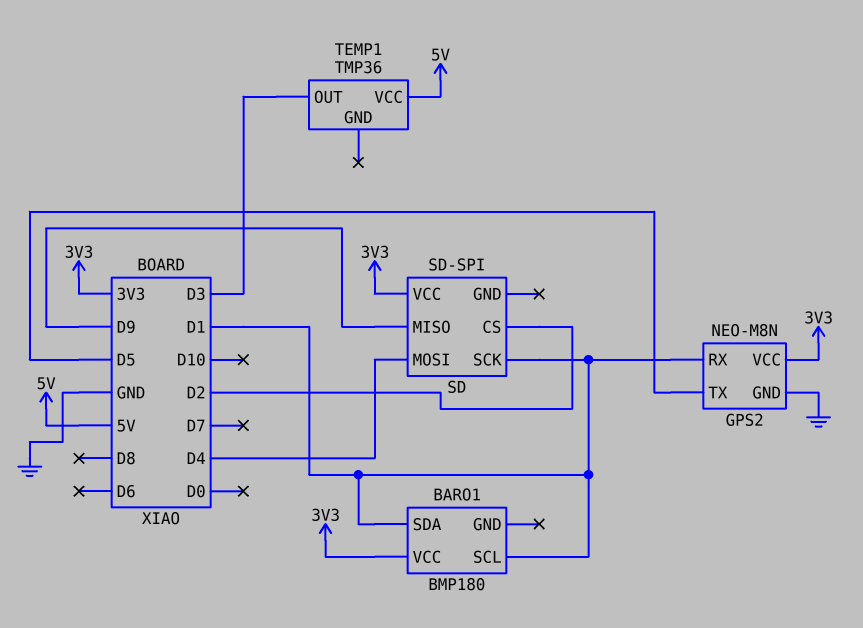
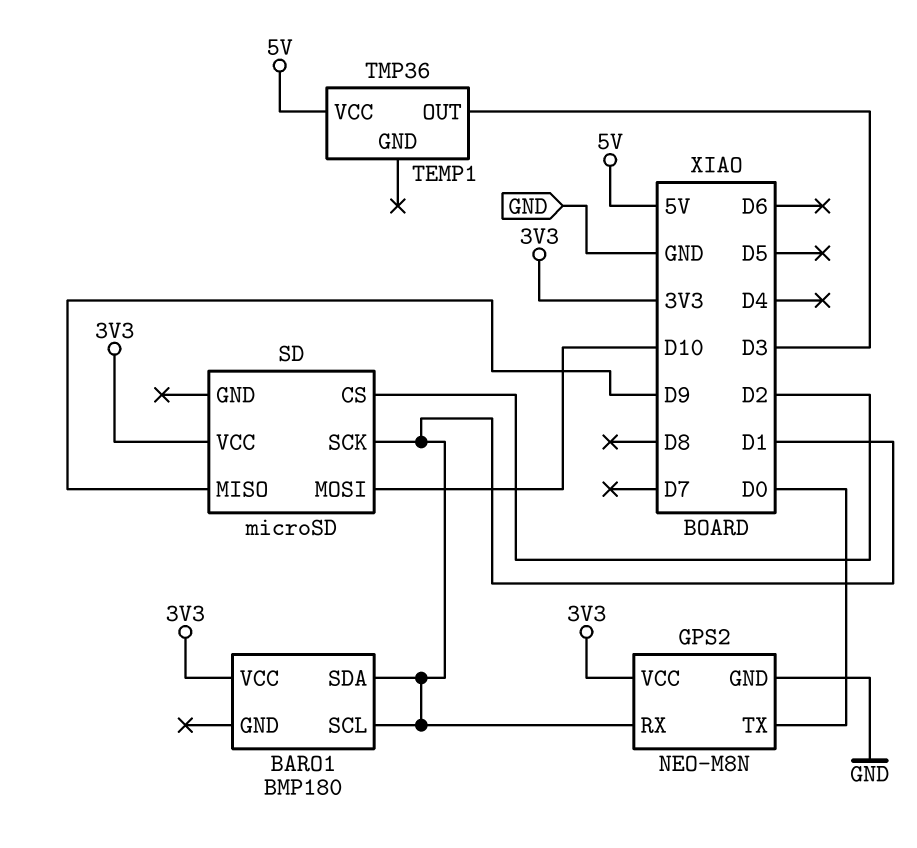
GPS2 pin TX: D5 -> D0
SD: SD-SPI -> microSD
SD pin MOSI: D4 -> D10

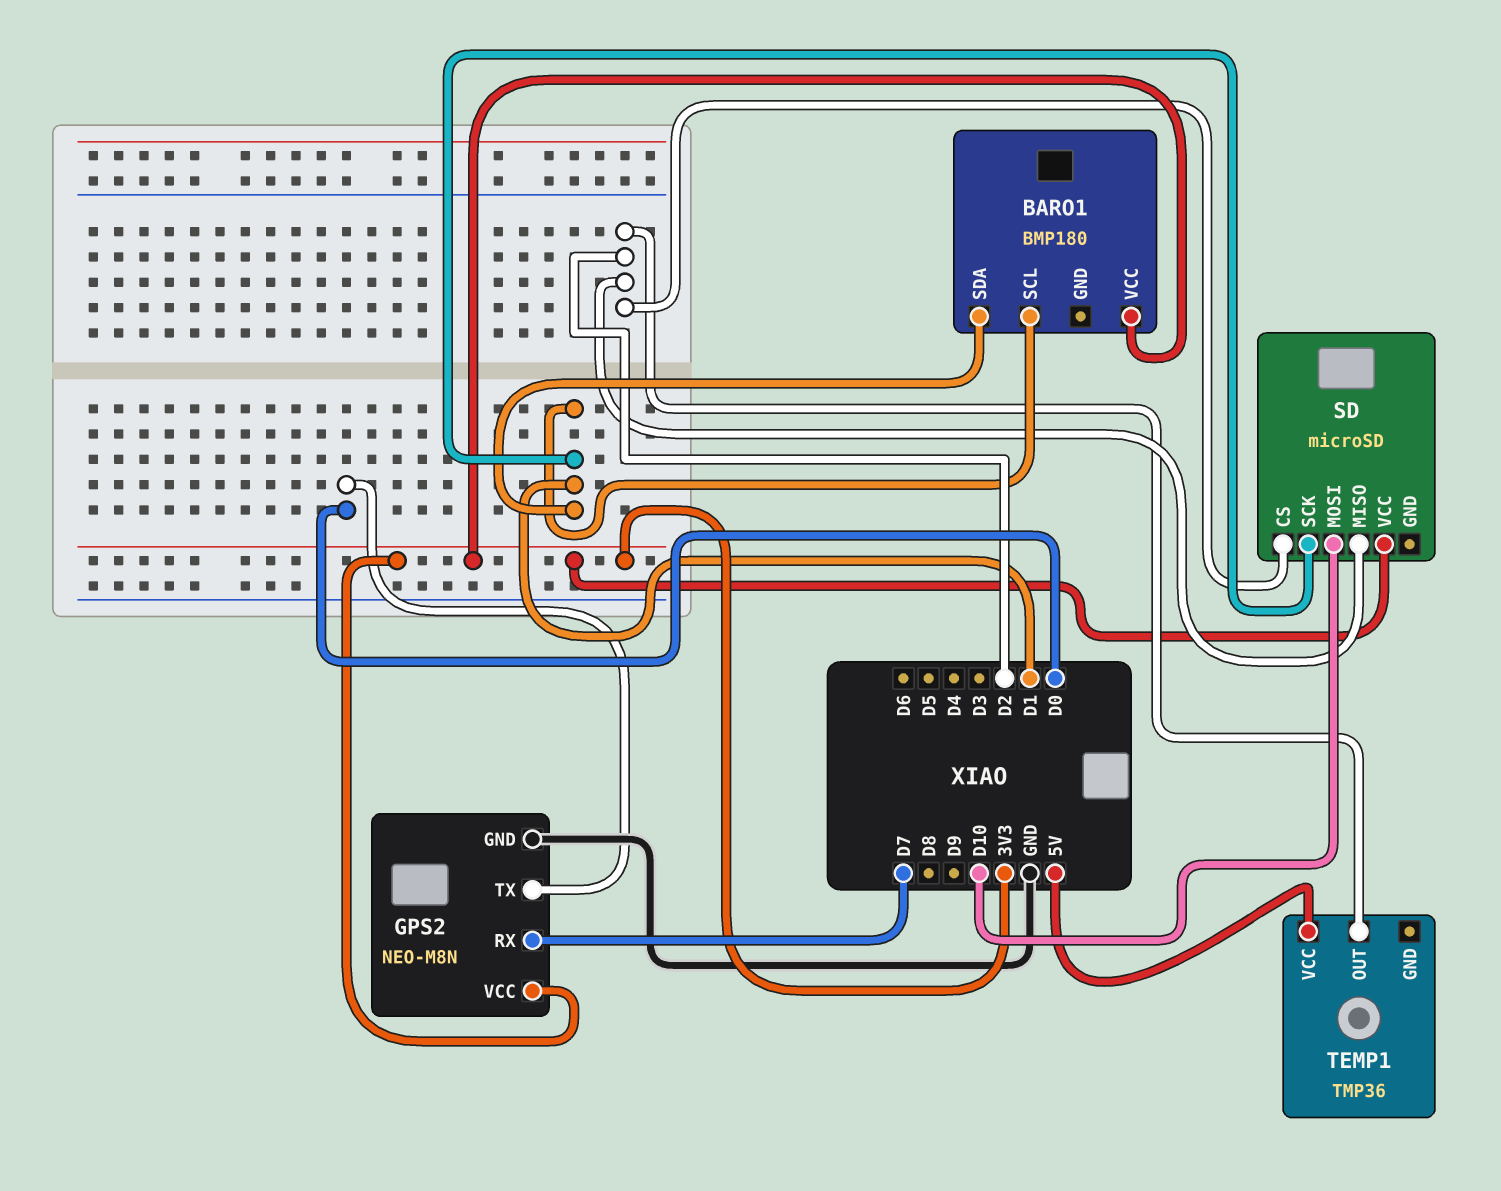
GPS2 pin RX: D1 -> D7
SD pin MISO: D9 -> D2
TEMP1 pin OUT: D3 -> D2

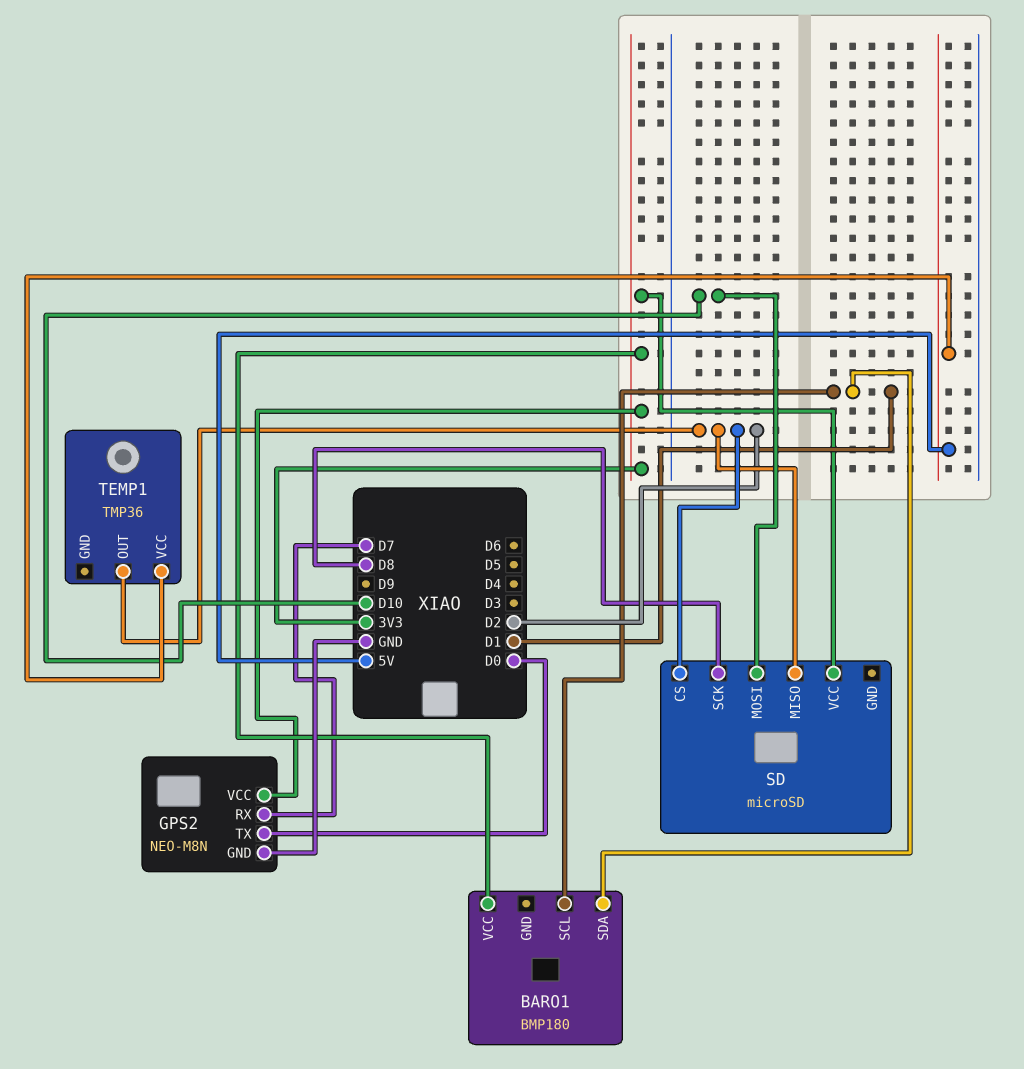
SD pin SCK: D1 -> D8

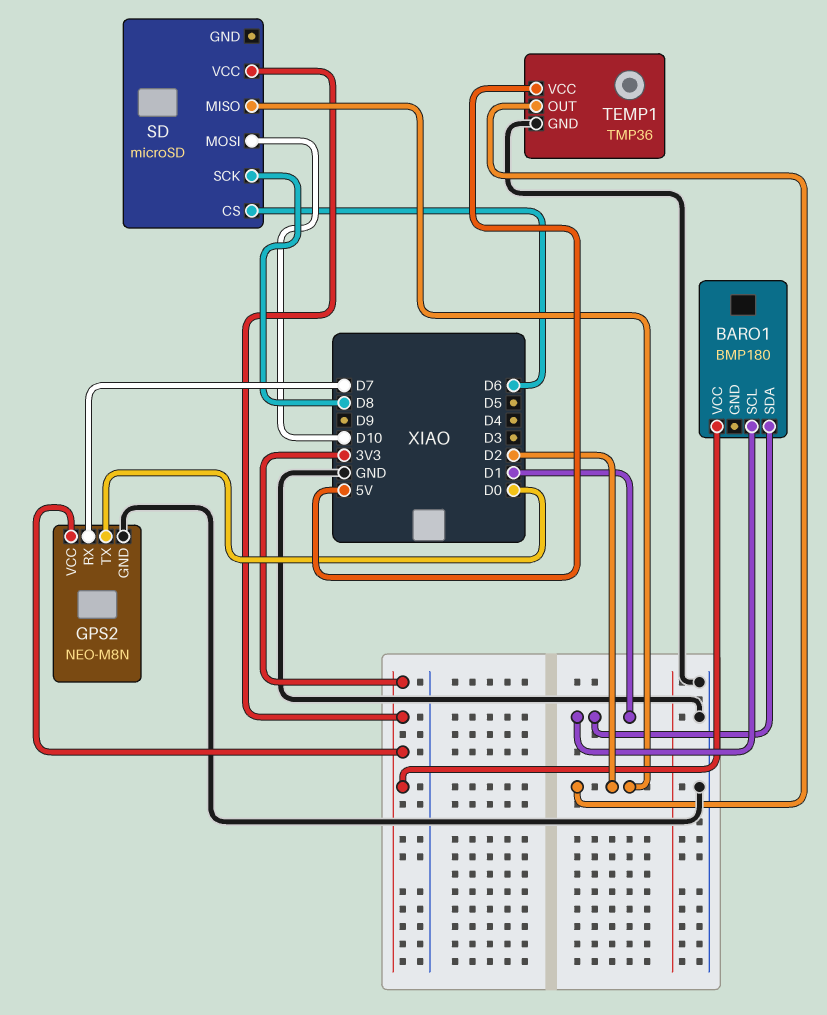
SD pin CS: D2 -> D6
TEMP1 pin GND: none -> GND

